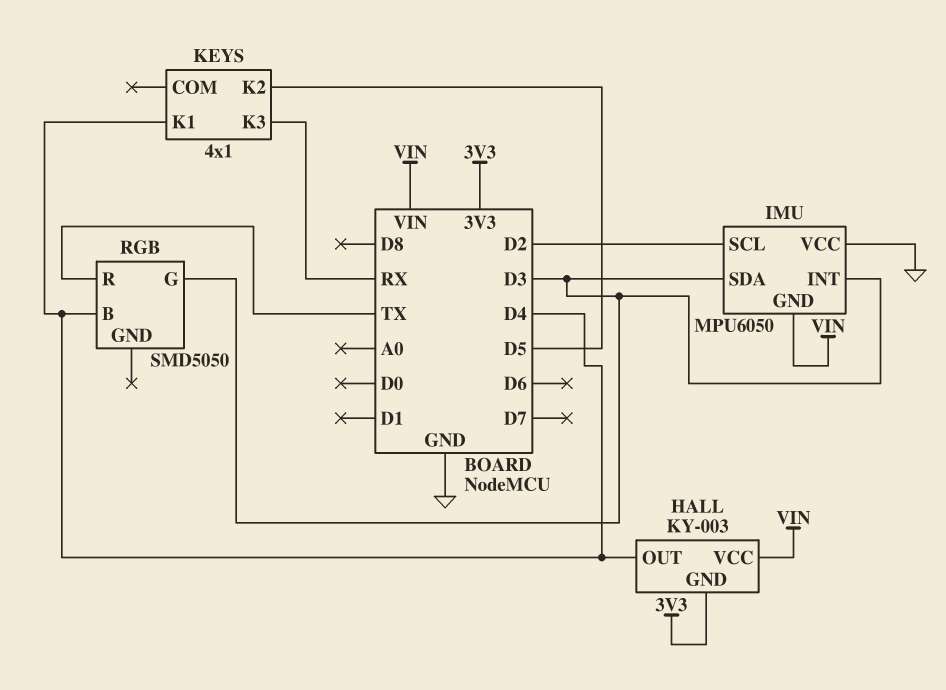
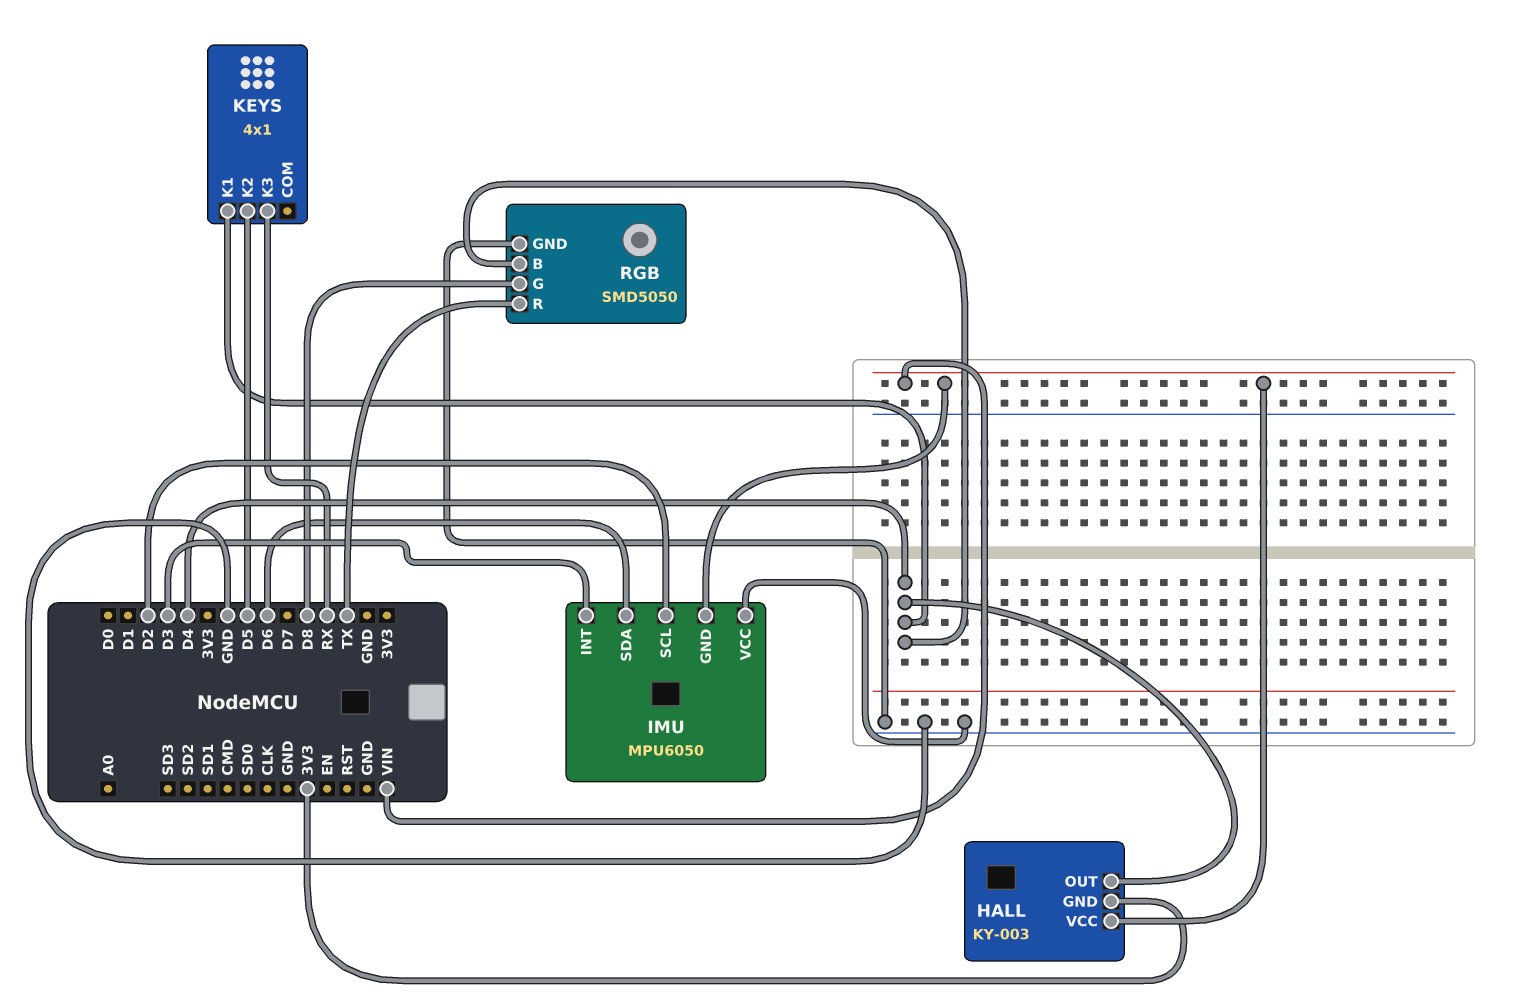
IMU pin SDA: D3 -> D6
RGB pin G: D3 -> D8
RGB pin GND: none -> GND

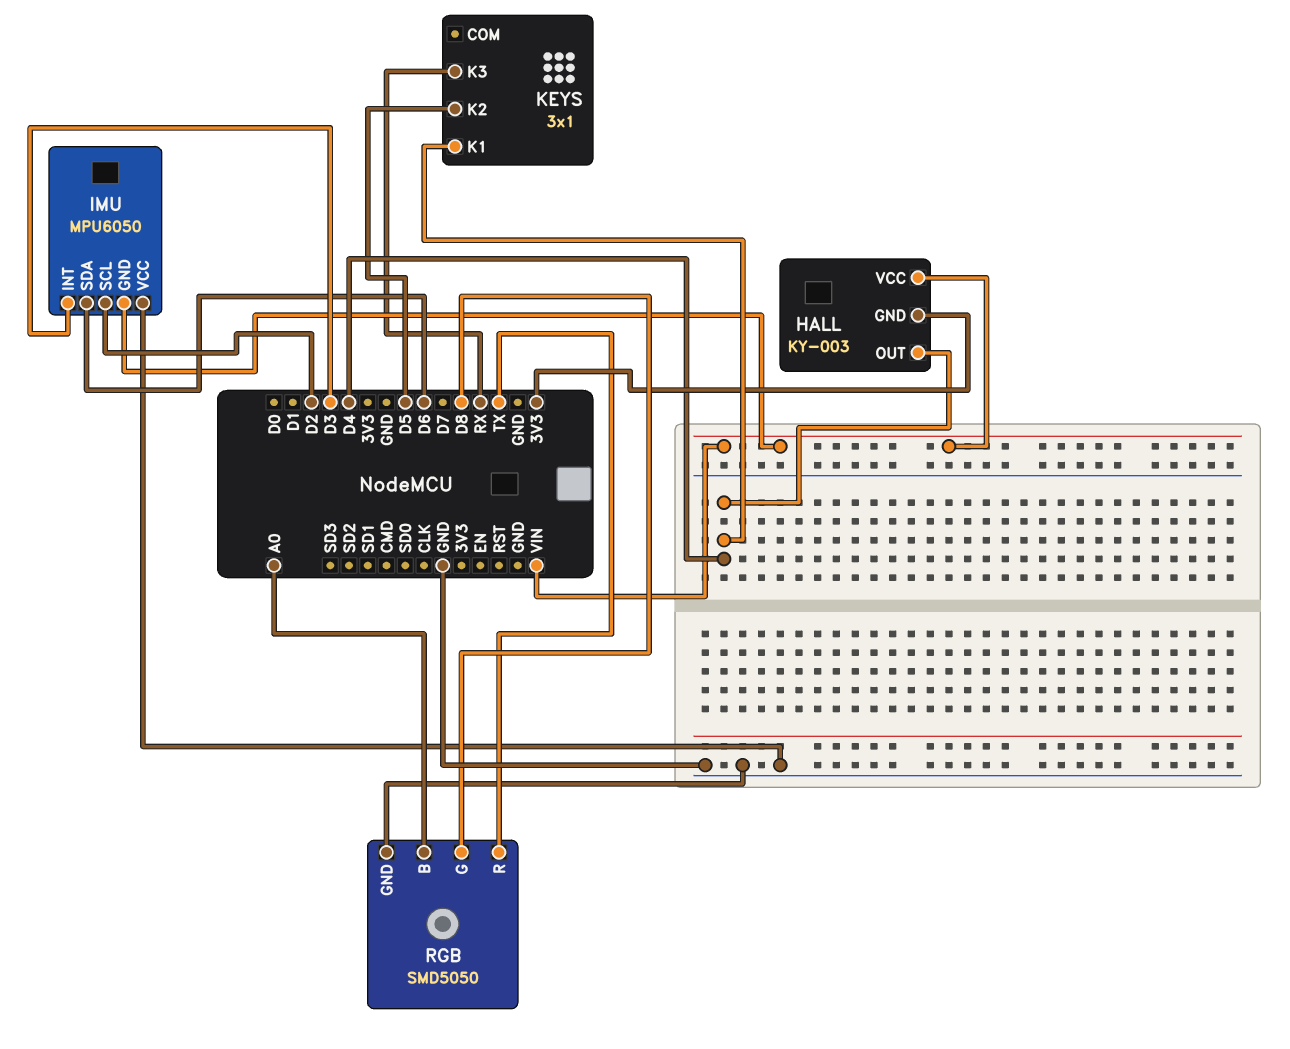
KEYS: 4x1 -> 3x1
RGB pin B: D4 -> A0

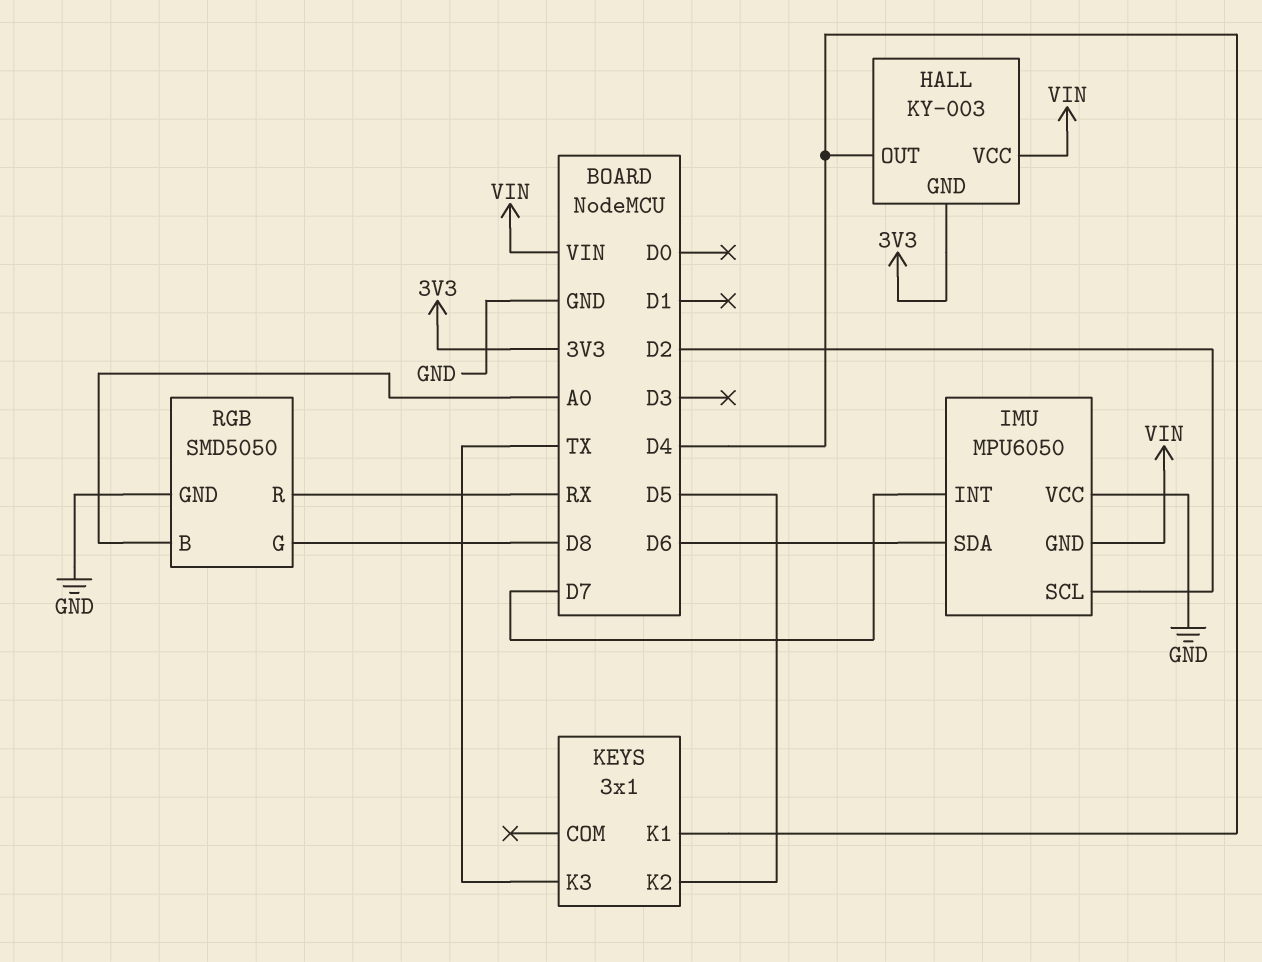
IMU pin INT: D3 -> D7
KEYS pin K3: RX -> TX
RGB pin R: TX -> RX

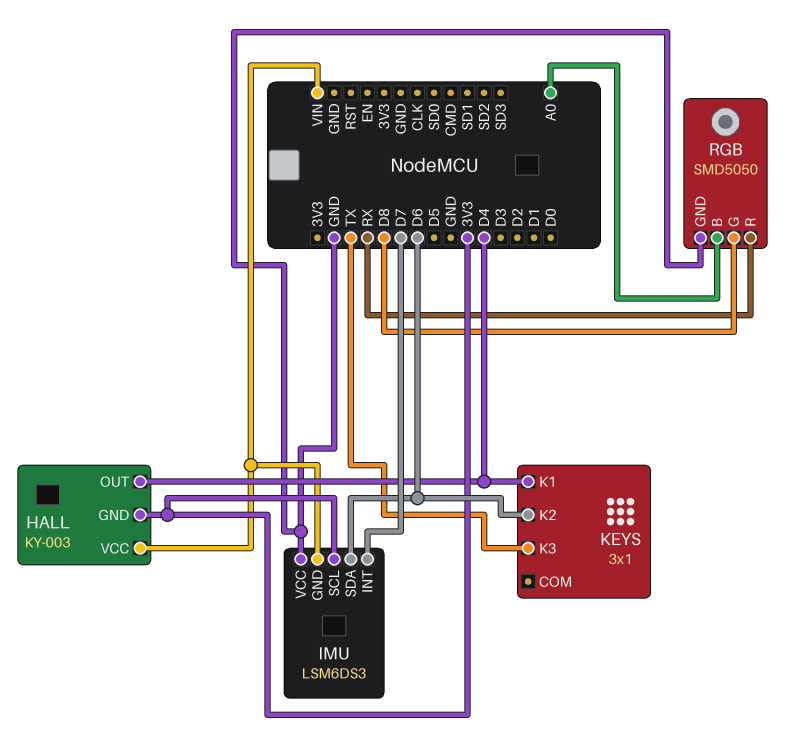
IMU: MPU6050 -> LSM6DS3
IMU pin SCL: D2 -> 3V3
KEYS pin K2: D5 -> D6

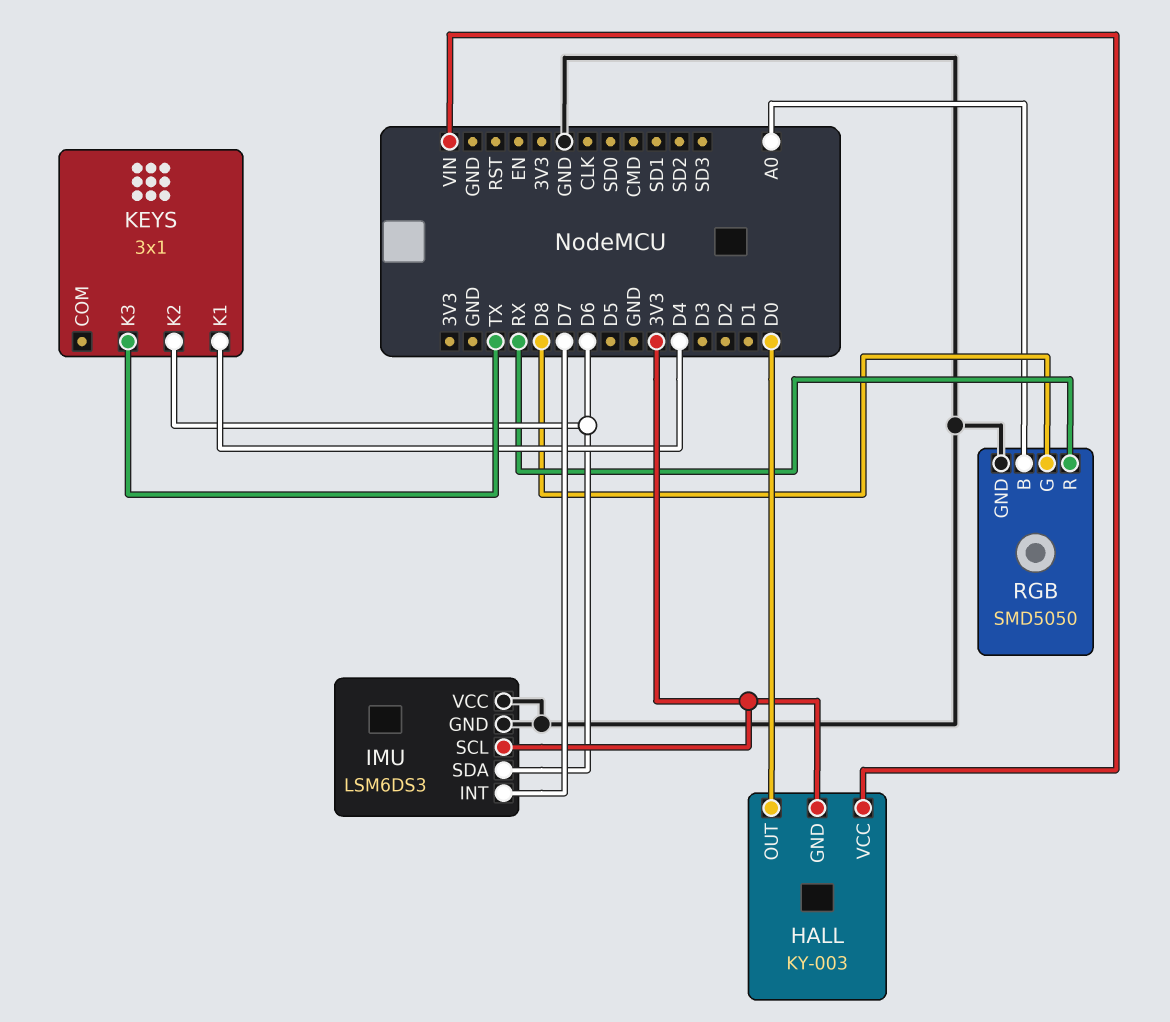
HALL pin OUT: D4 -> D0
IMU pin GND: VIN -> GND

